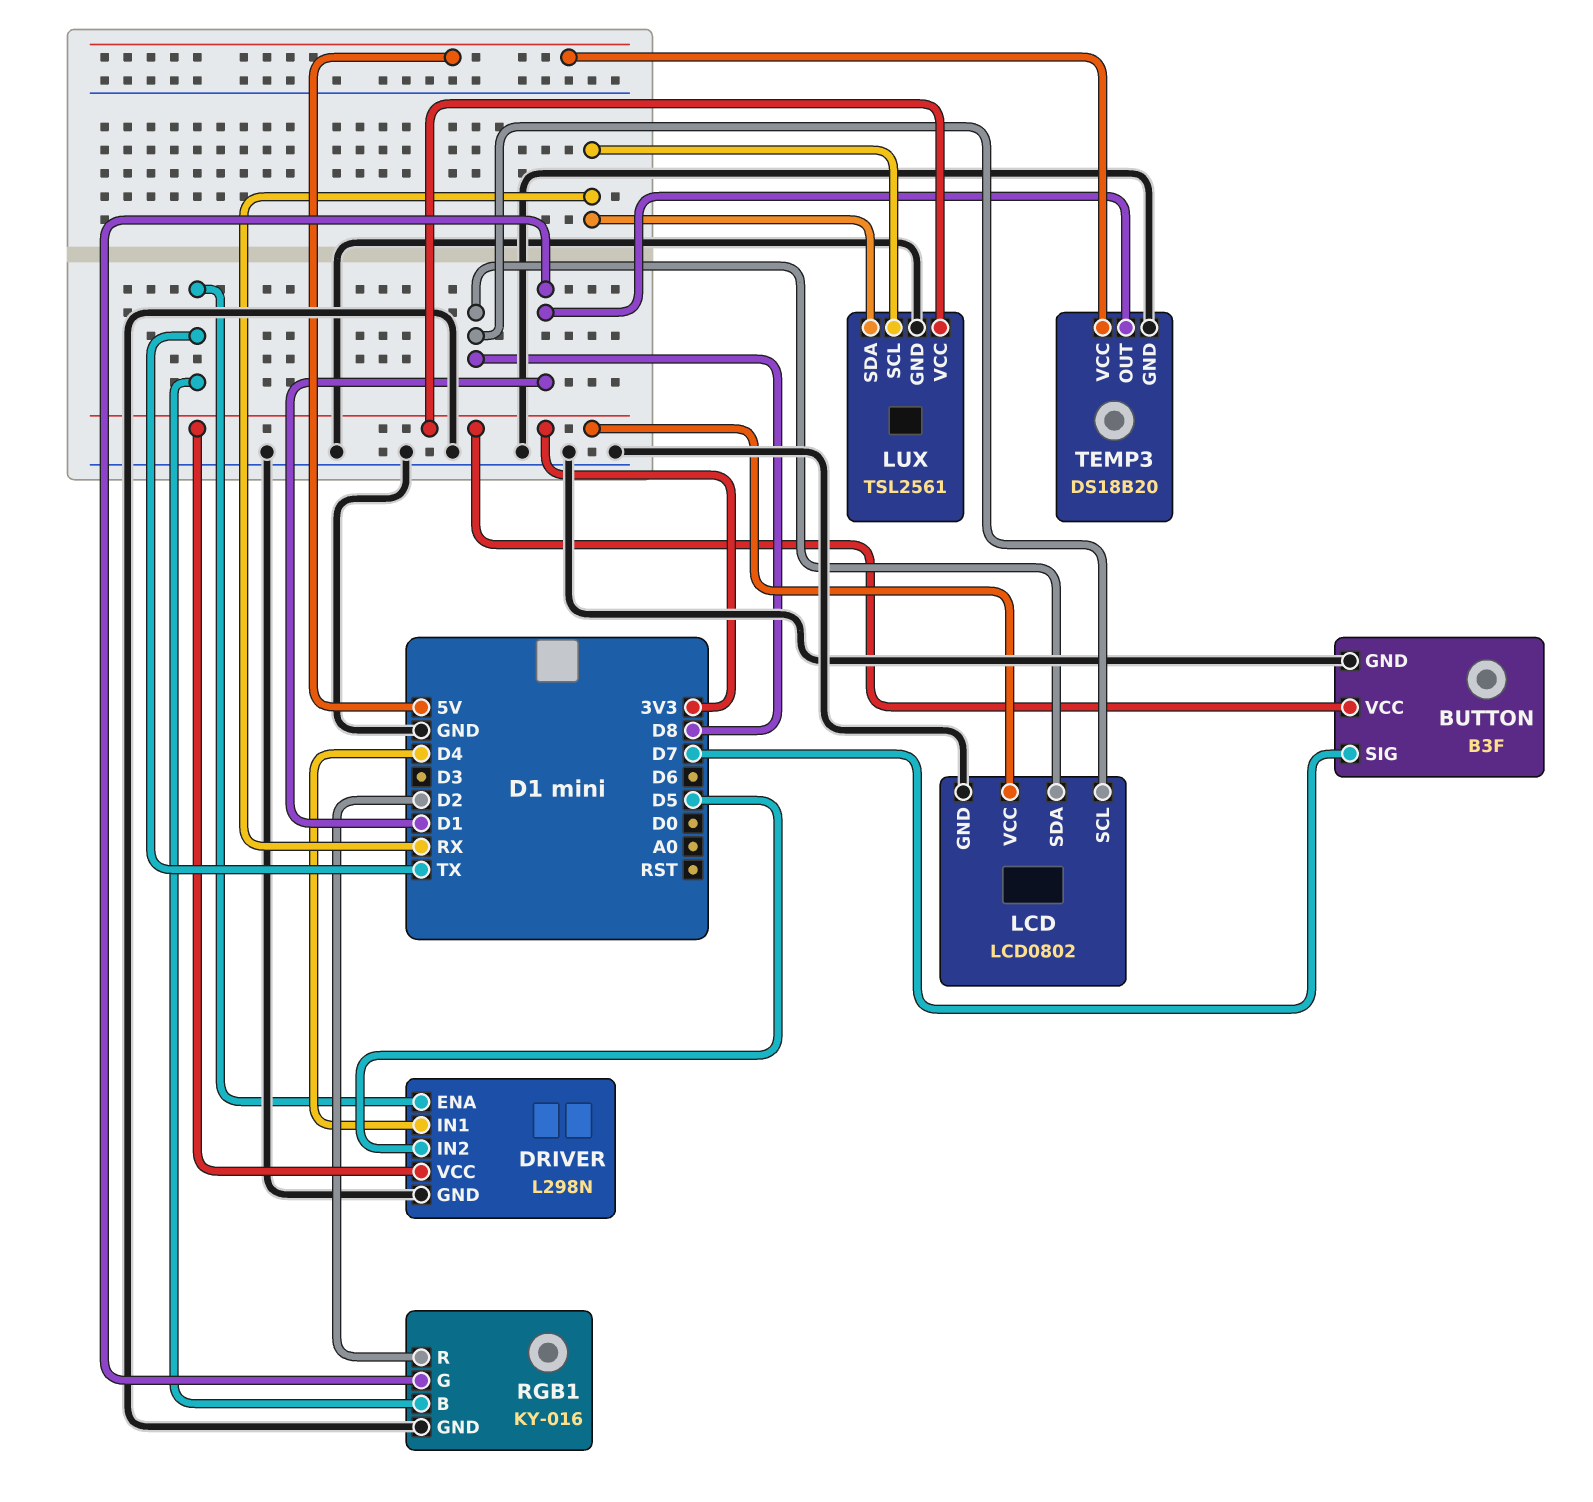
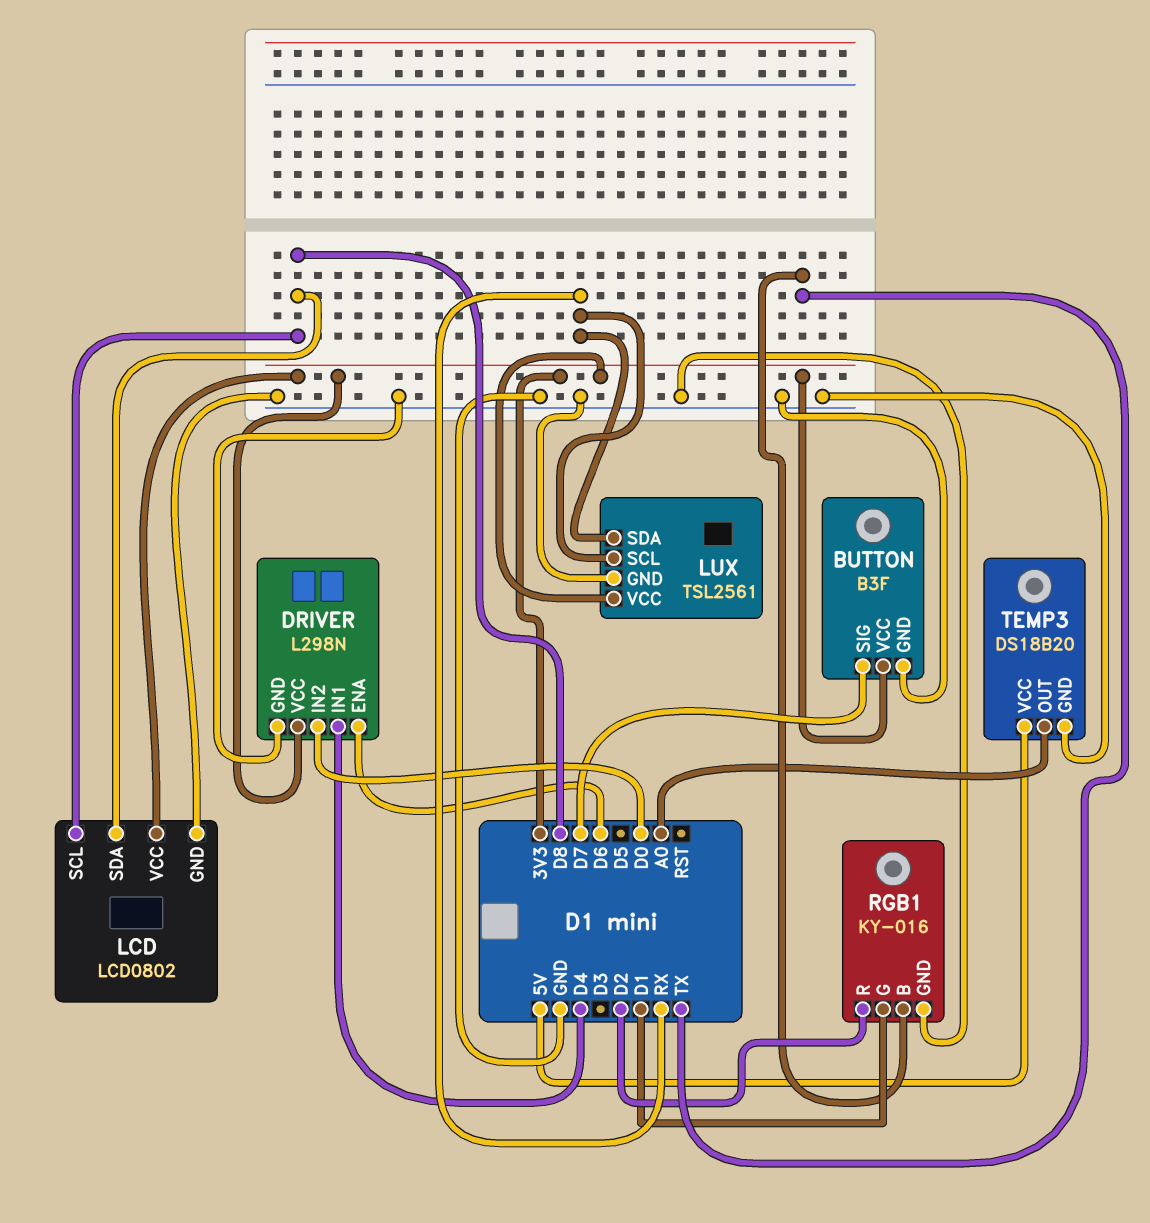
DRIVER pin ENA: TX -> D6
DRIVER pin IN2: D5 -> D0
TEMP3 pin OUT: D1 -> A0

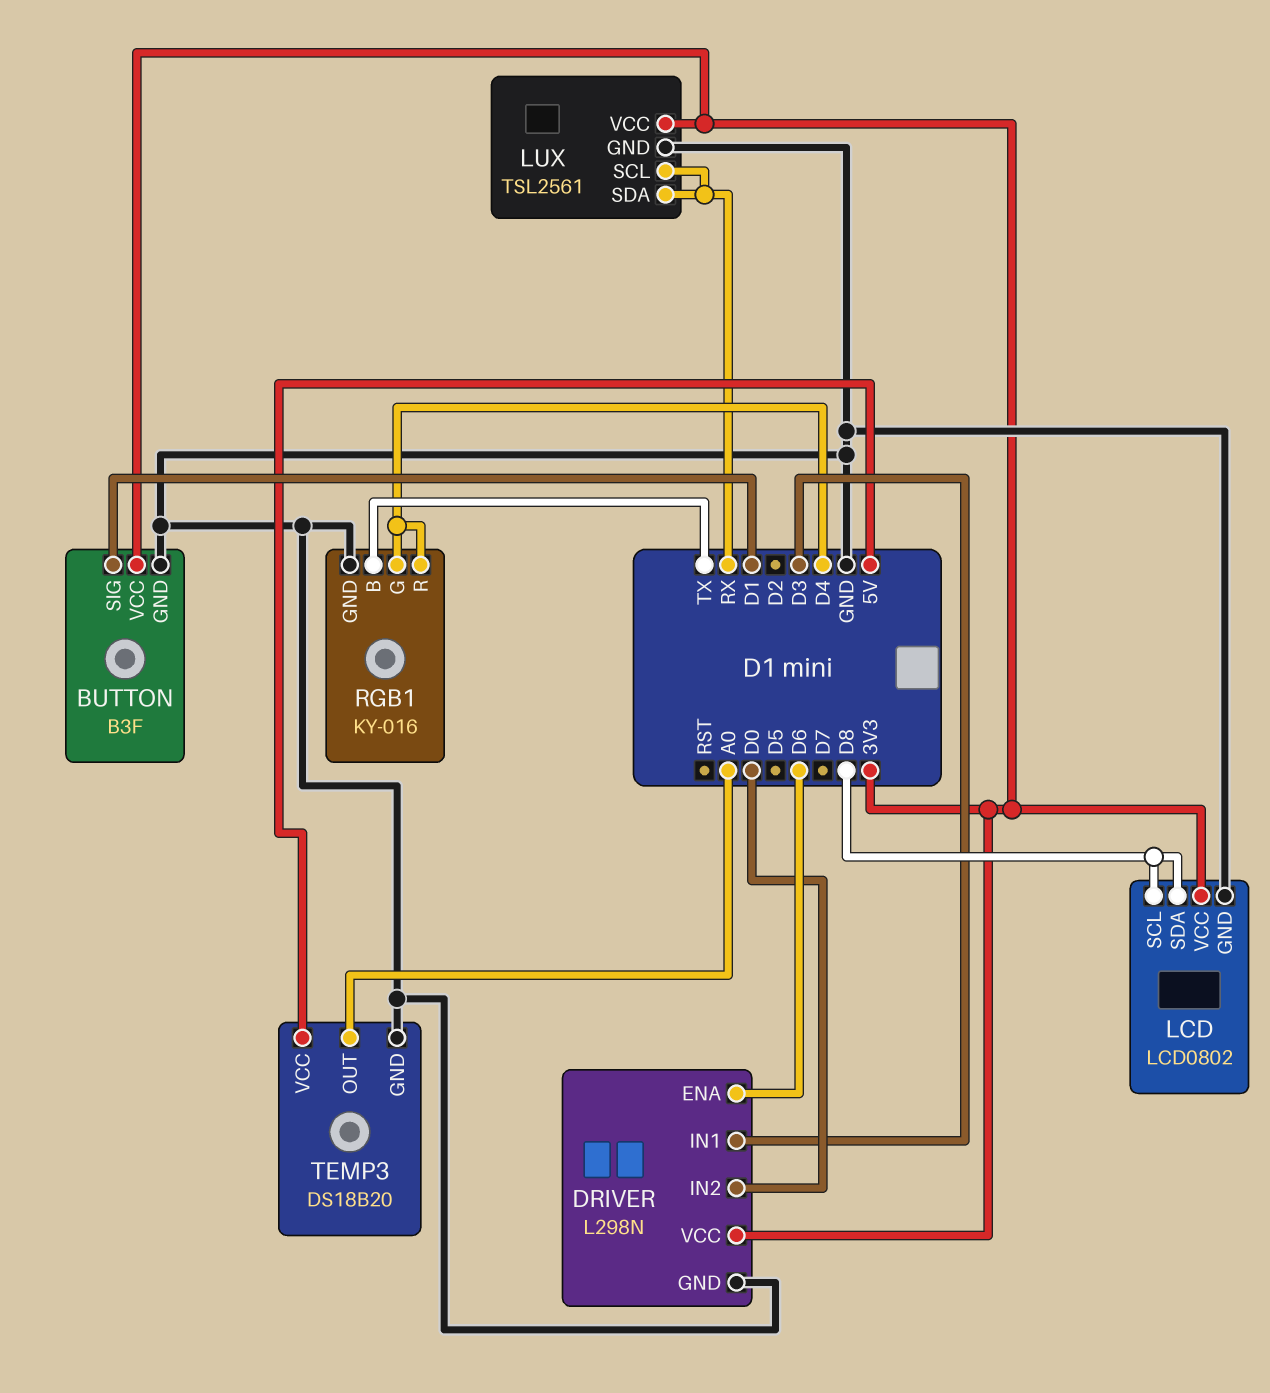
BUTTON pin SIG: D7 -> D1
DRIVER pin IN1: D4 -> D3
RGB1 pin G: D1 -> D4
RGB1 pin R: D2 -> D4

